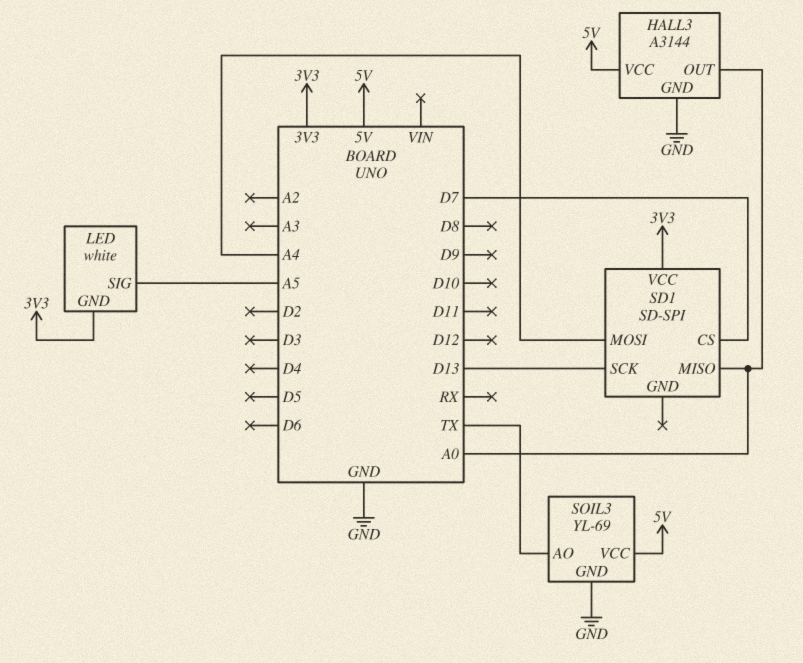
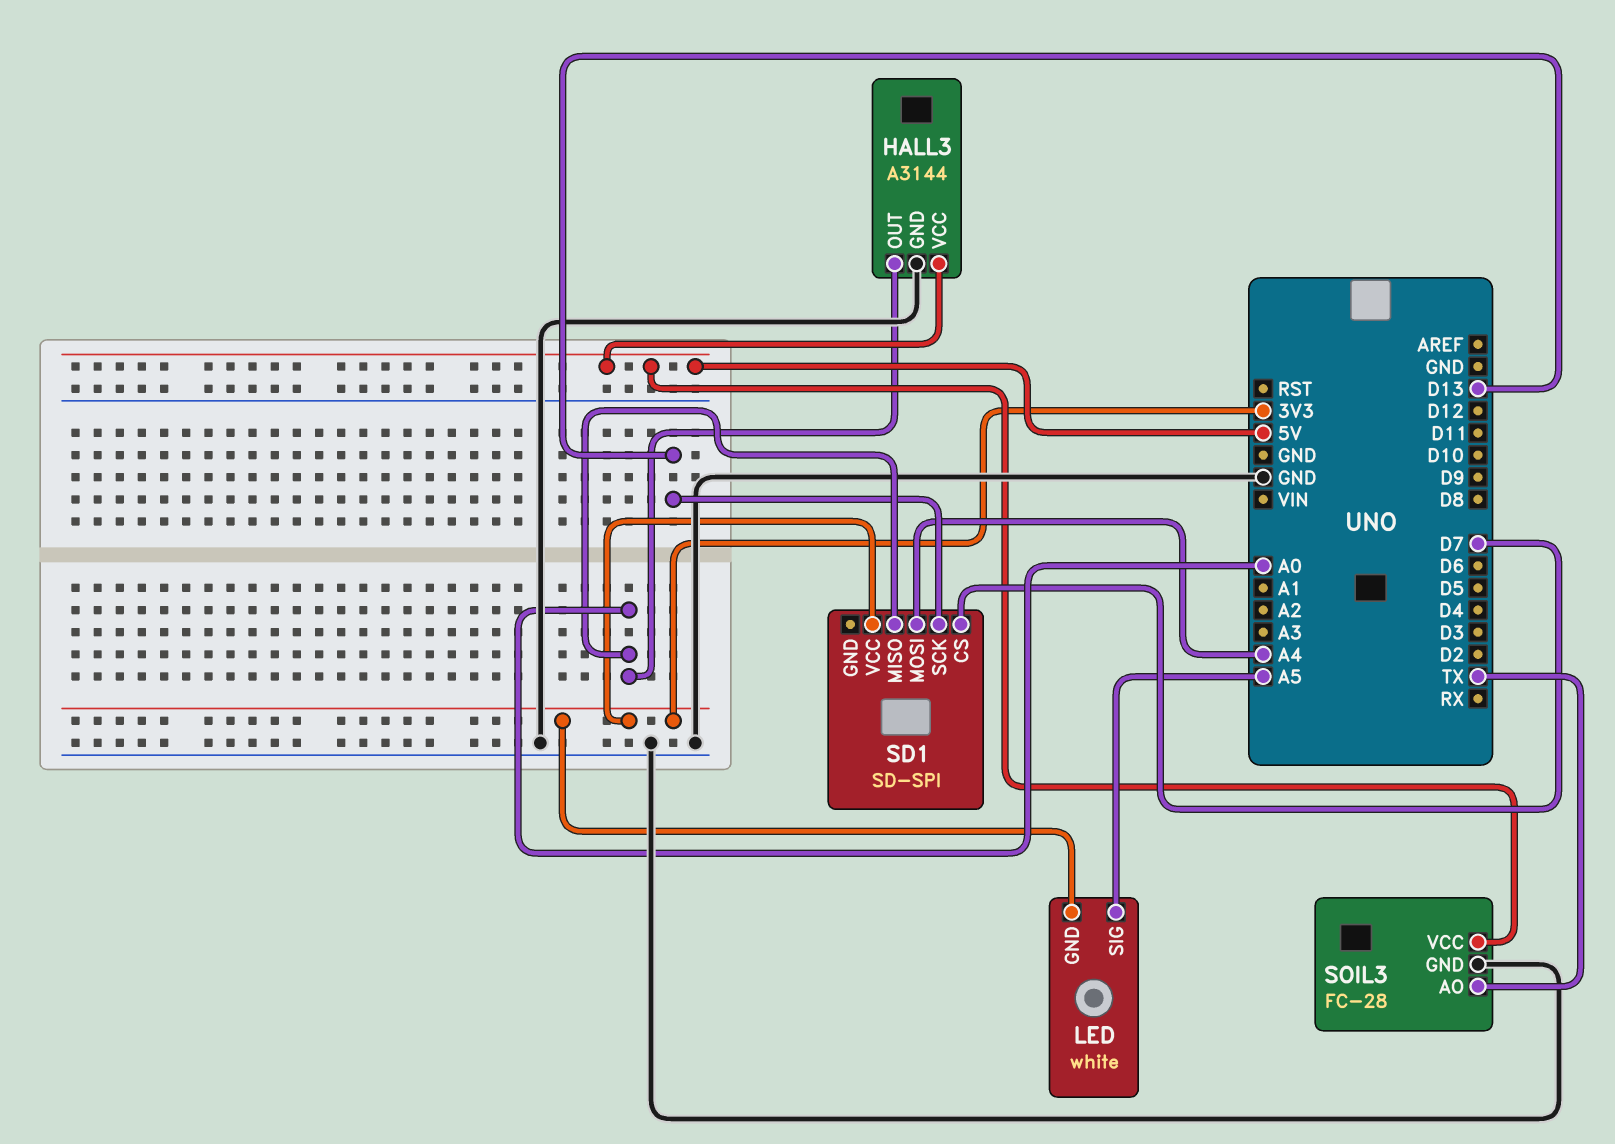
SOIL3: YL-69 -> FC-28

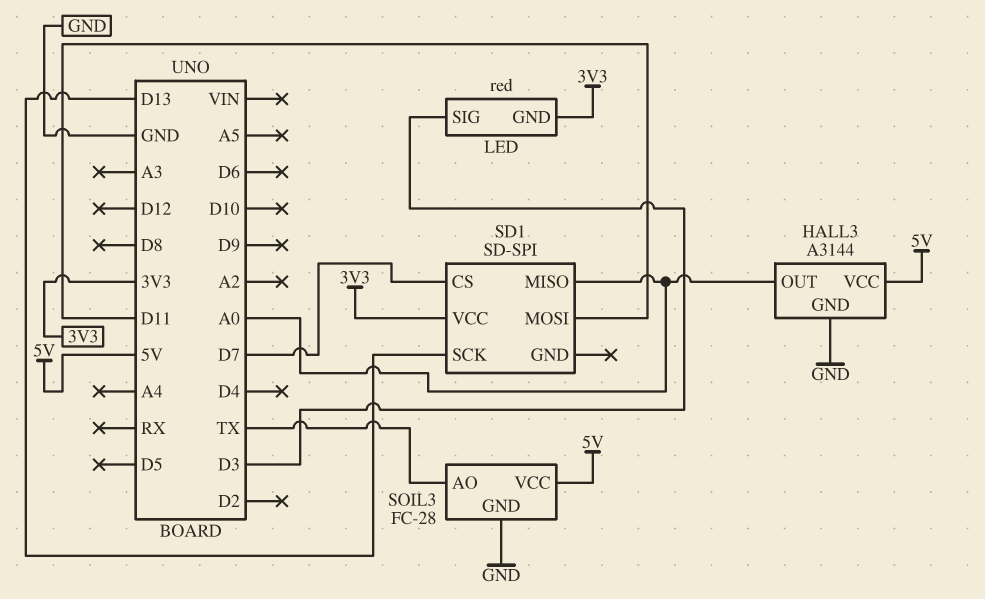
LED: white -> red
LED pin SIG: A5 -> D3
SD1 pin MOSI: A4 -> D11

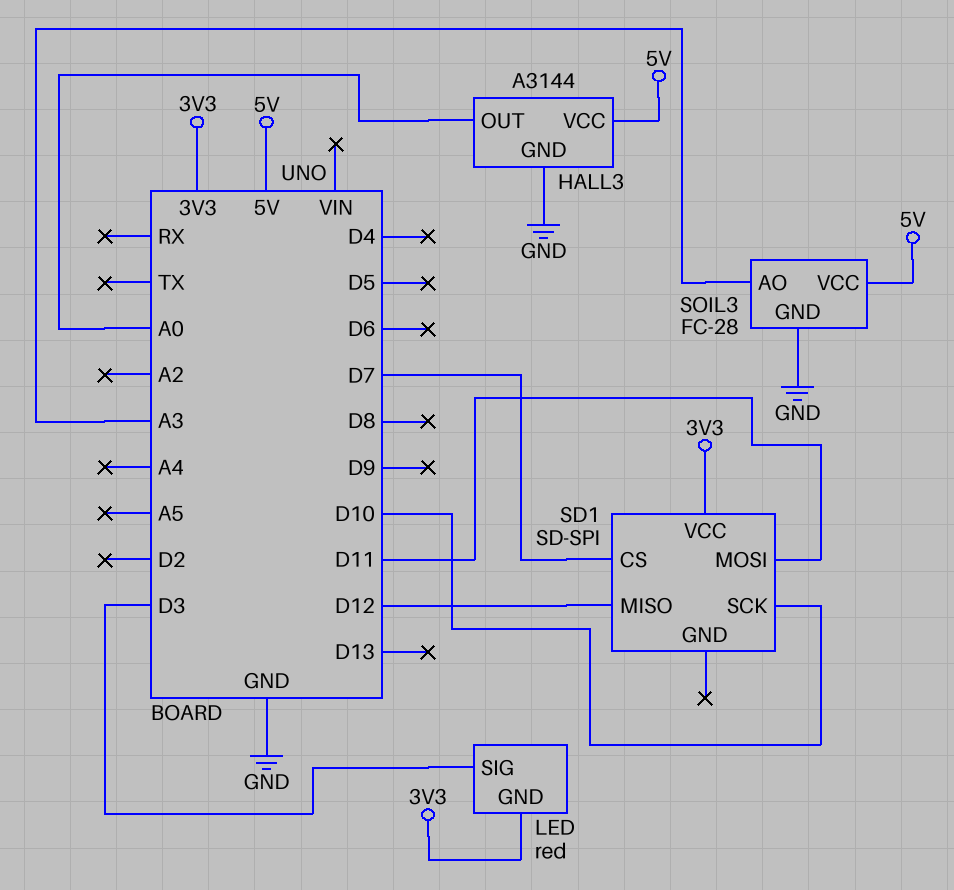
SD1 pin MISO: A0 -> D12
SD1 pin SCK: D13 -> D10
SOIL3 pin AO: TX -> A3

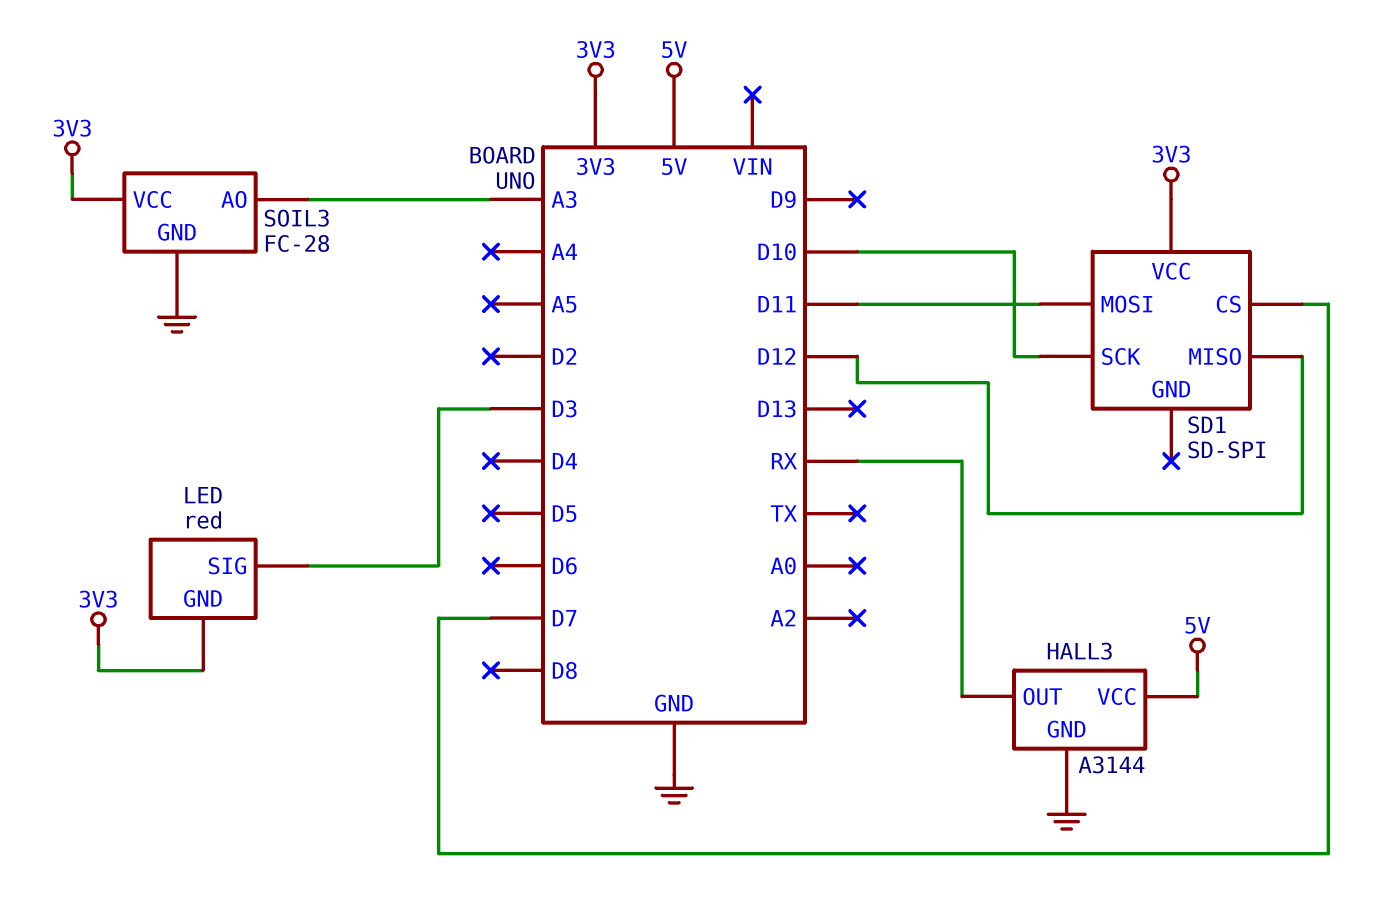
HALL3 pin OUT: A0 -> RX
SOIL3 pin VCC: 5V -> 3V3

